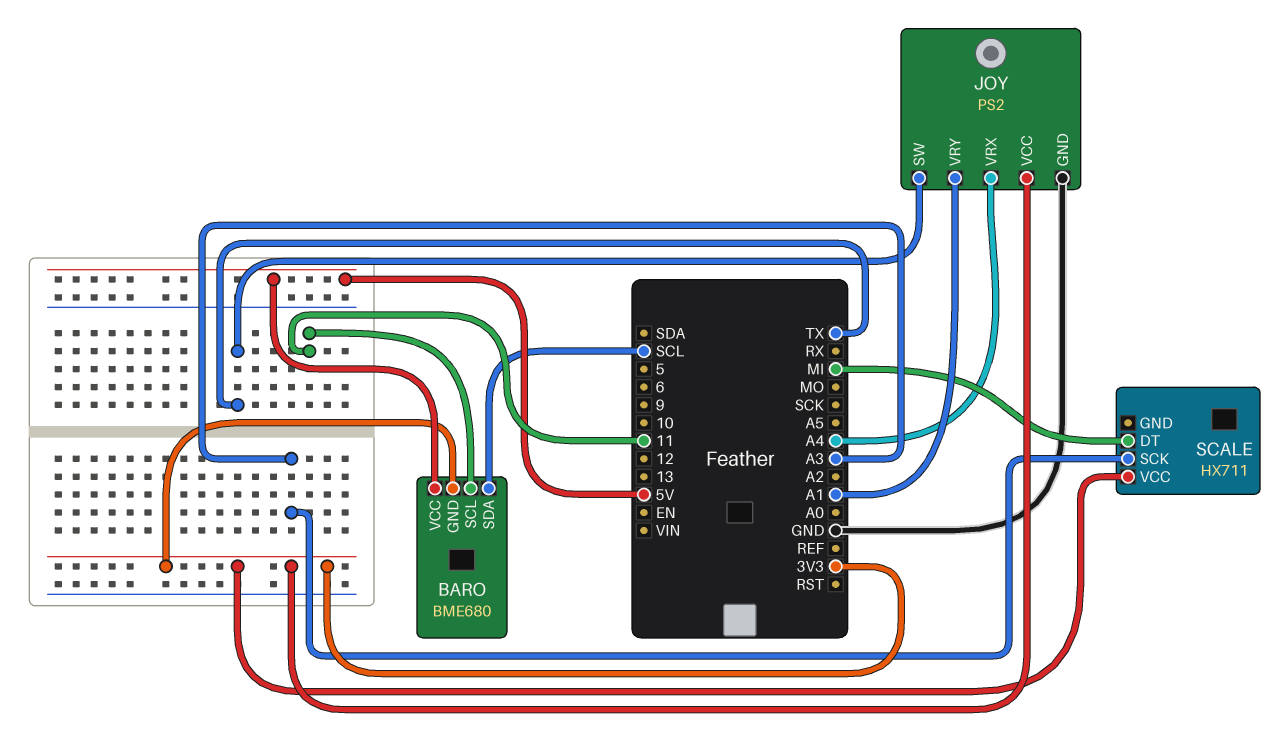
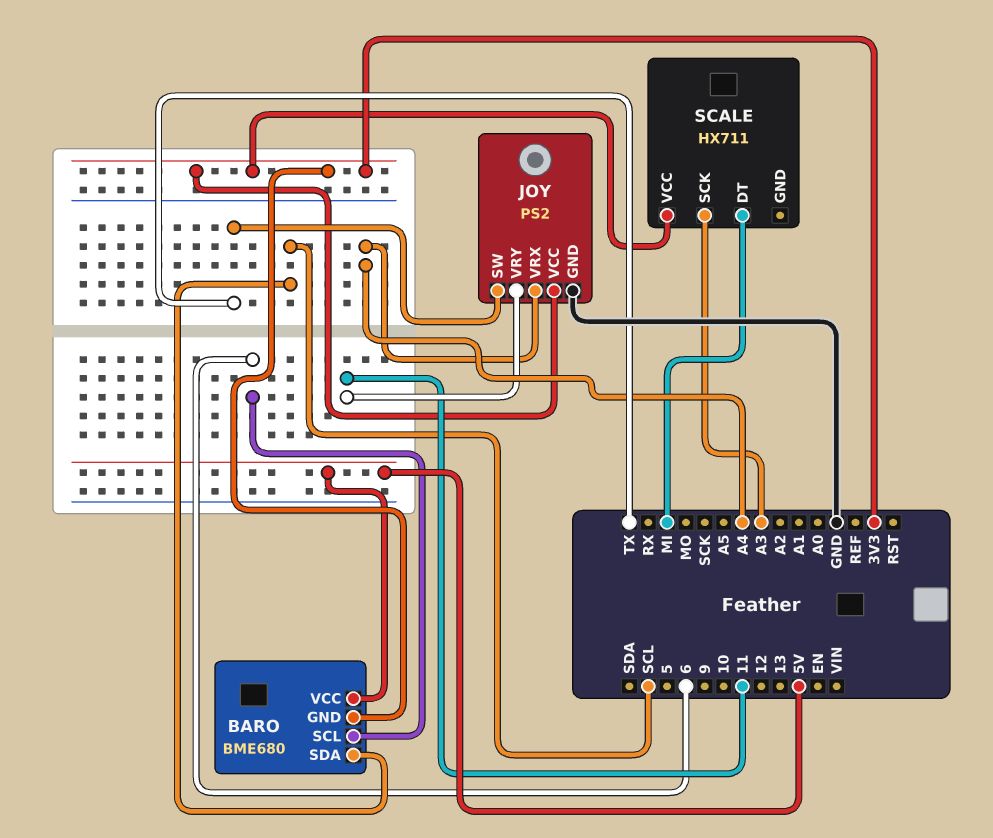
BARO pin SCL: 11 -> 6
JOY pin VRY: A1 -> 11

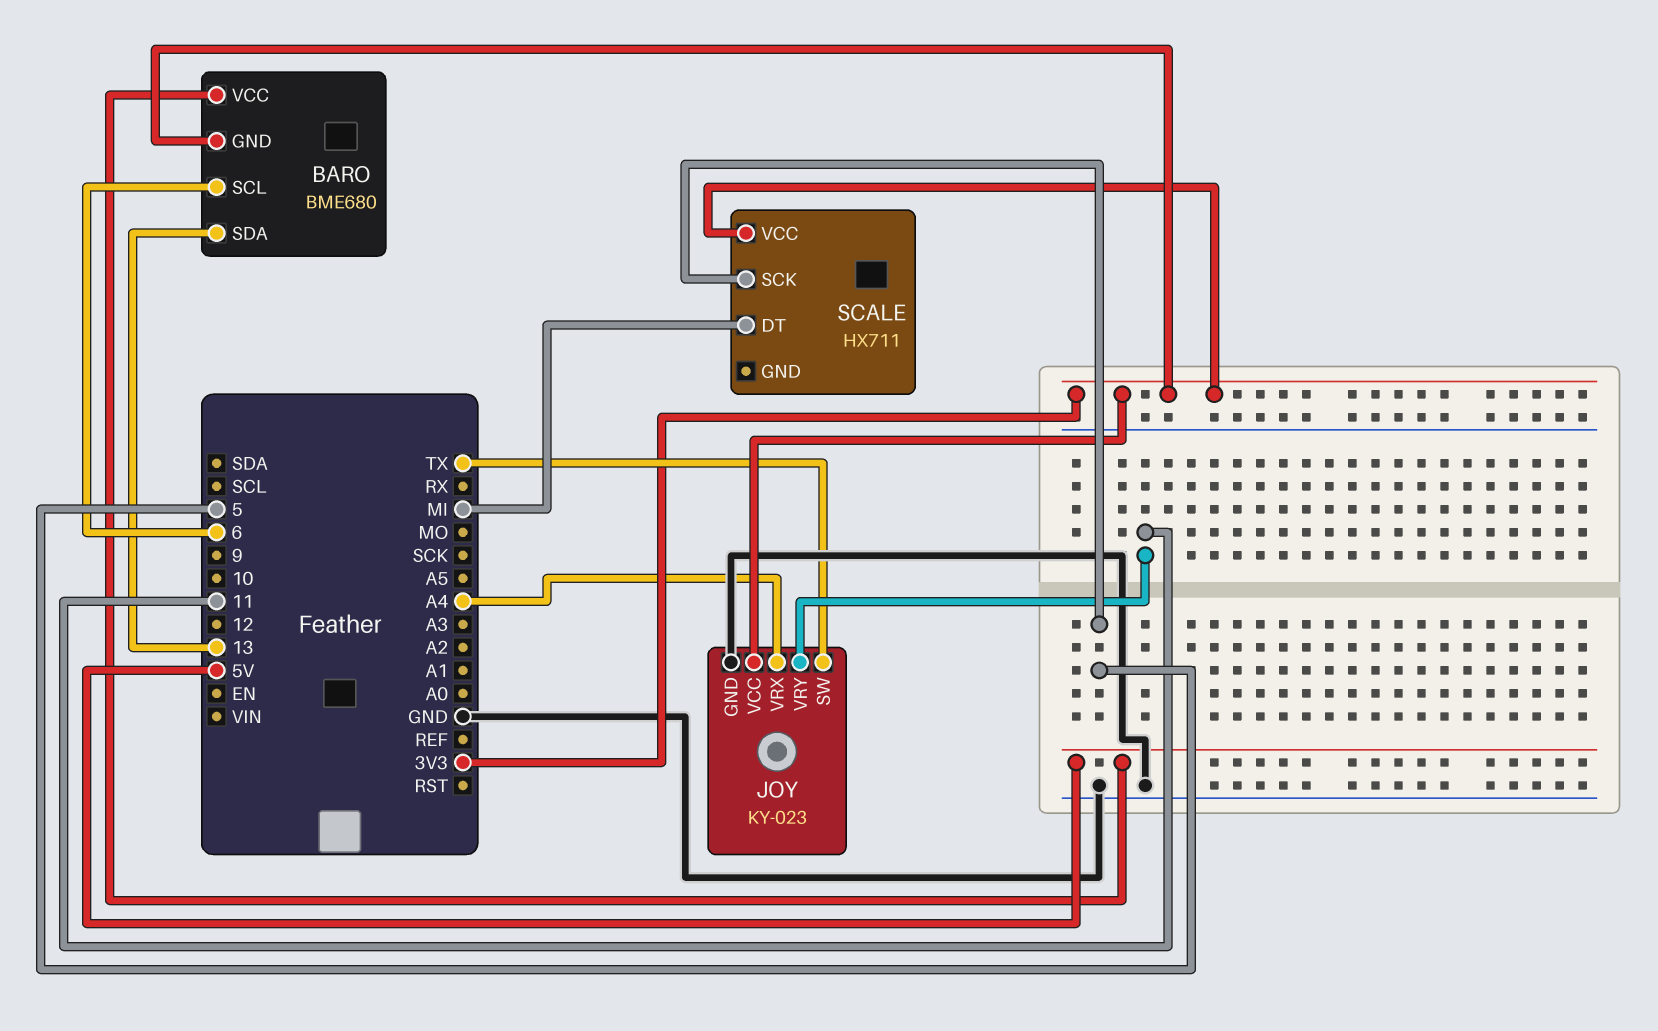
BARO pin SDA: SCL -> 13
JOY: PS2 -> KY-023
SCALE pin SCK: A3 -> 5

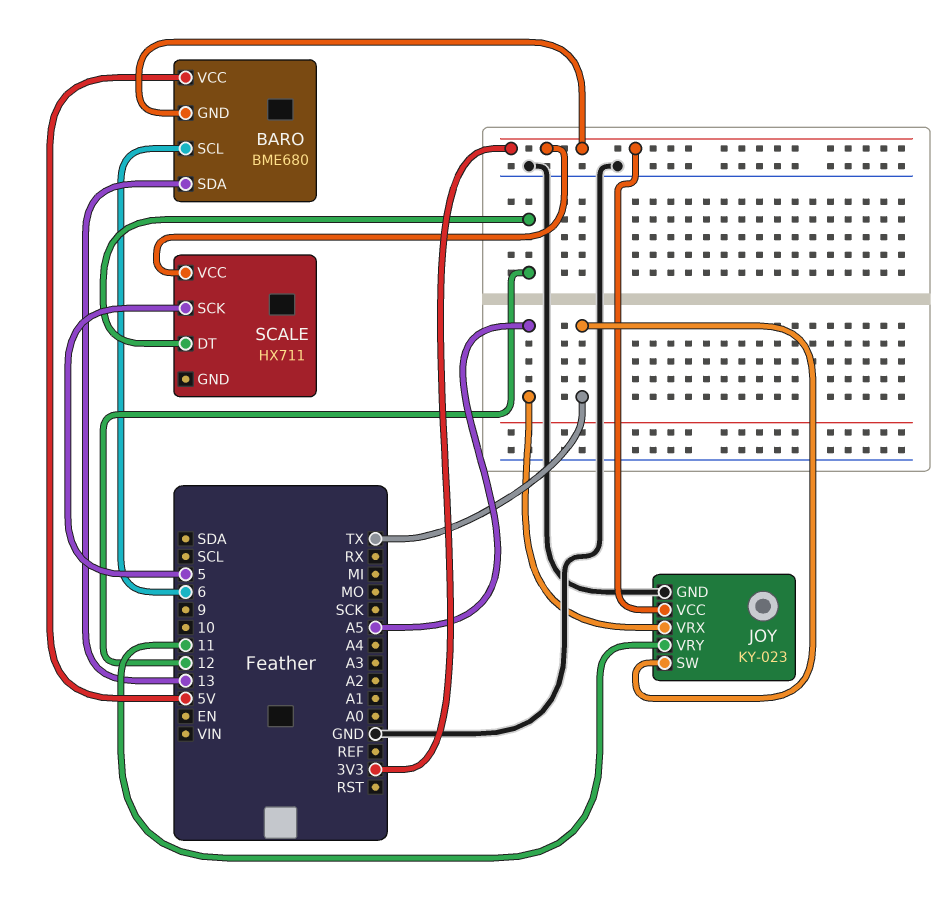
JOY pin VRX: A4 -> A5
SCALE pin DT: MI -> 12

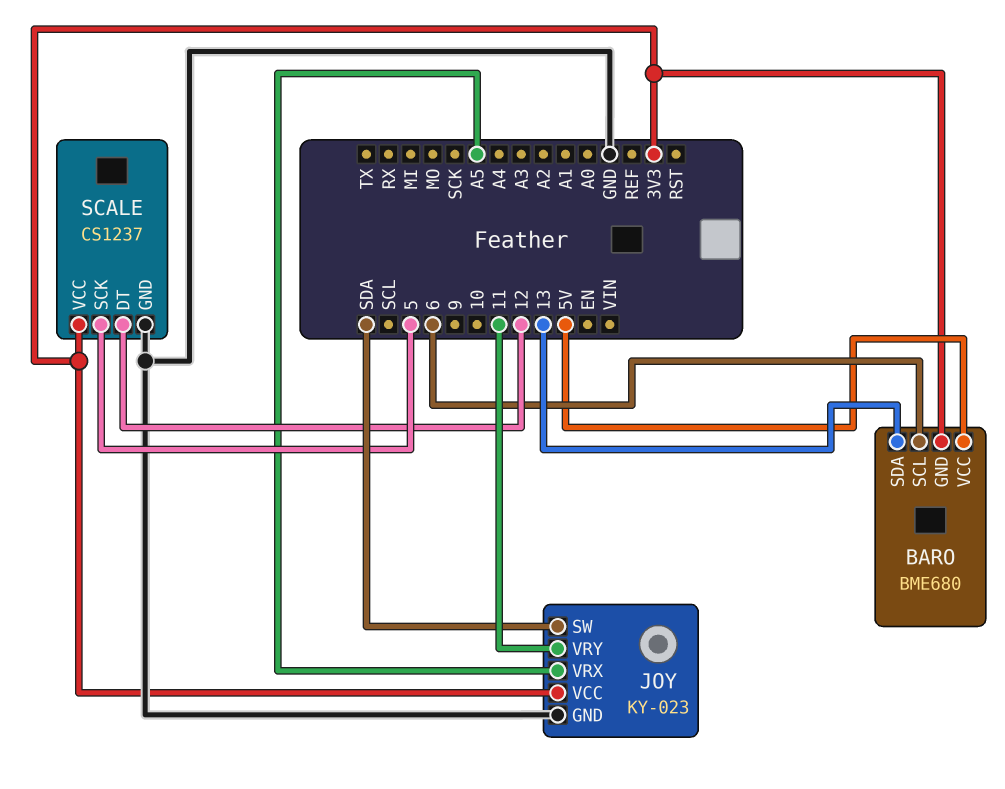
JOY pin SW: TX -> SDA
SCALE: HX711 -> CS1237
SCALE pin GND: none -> GND

